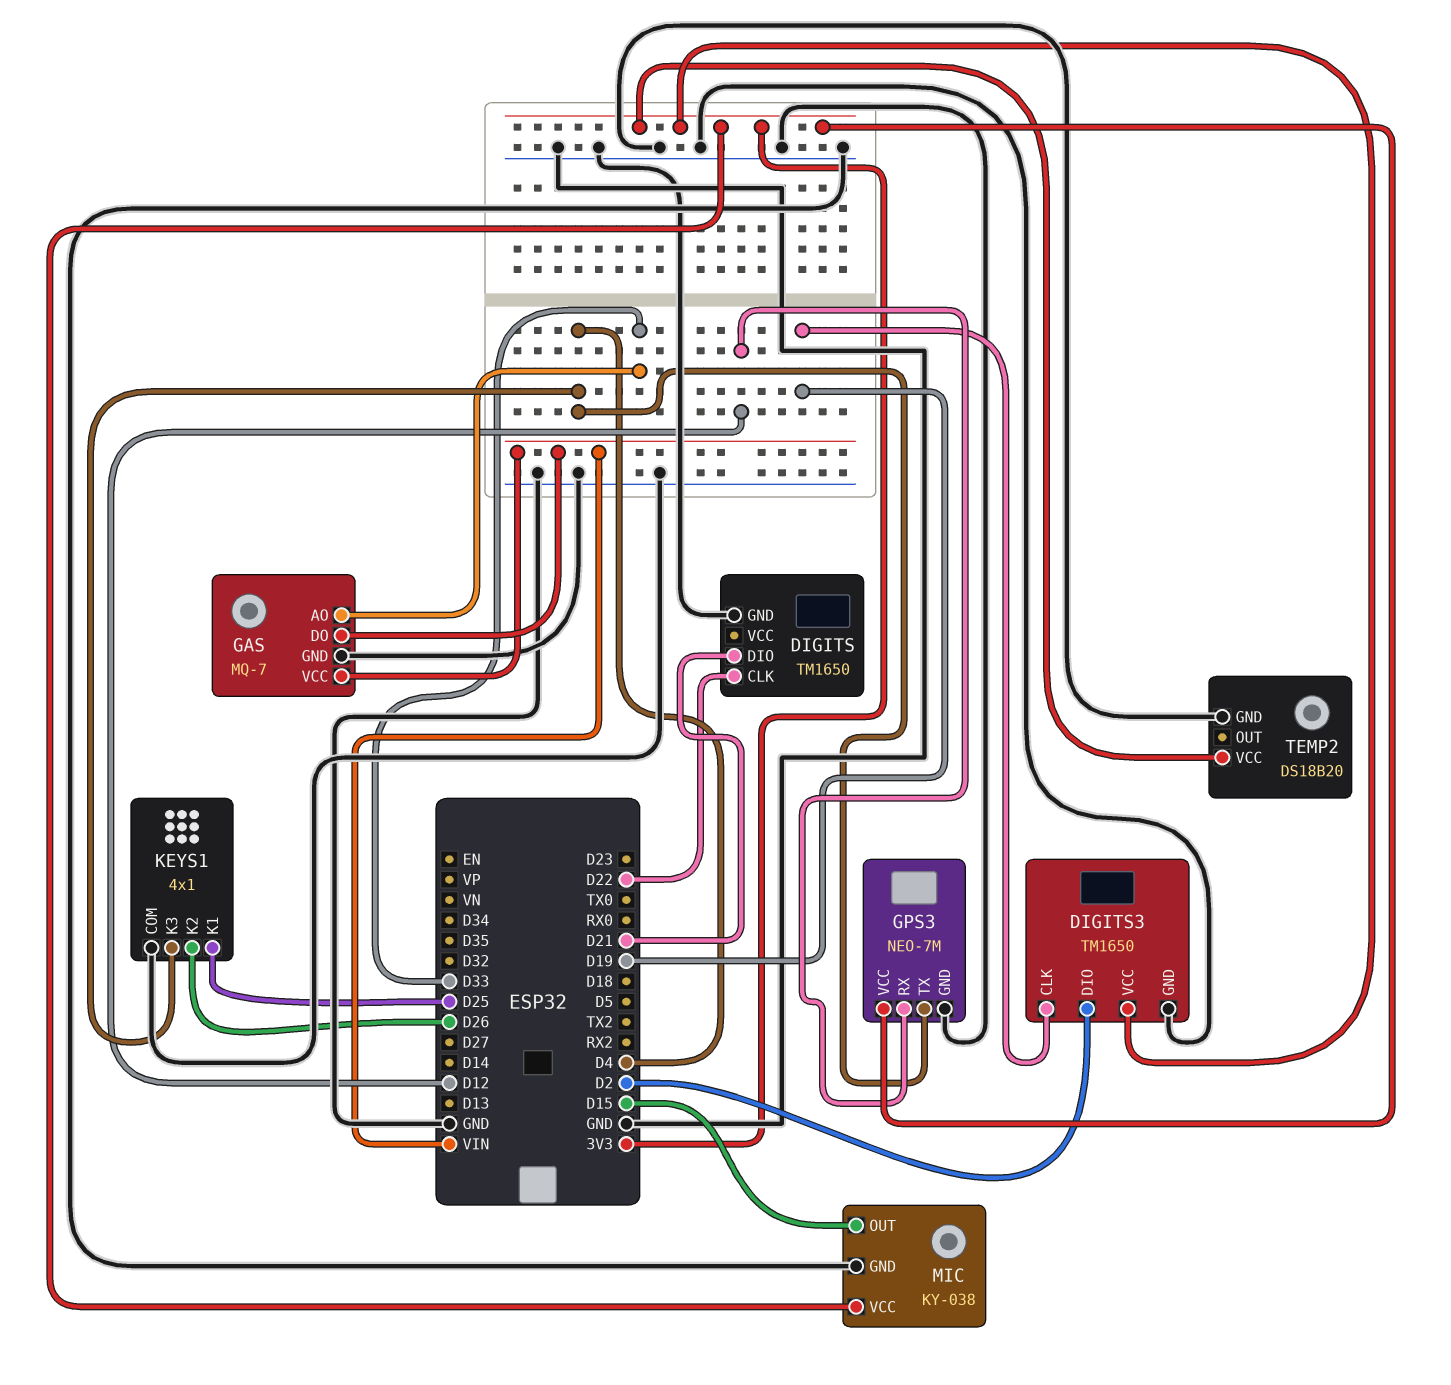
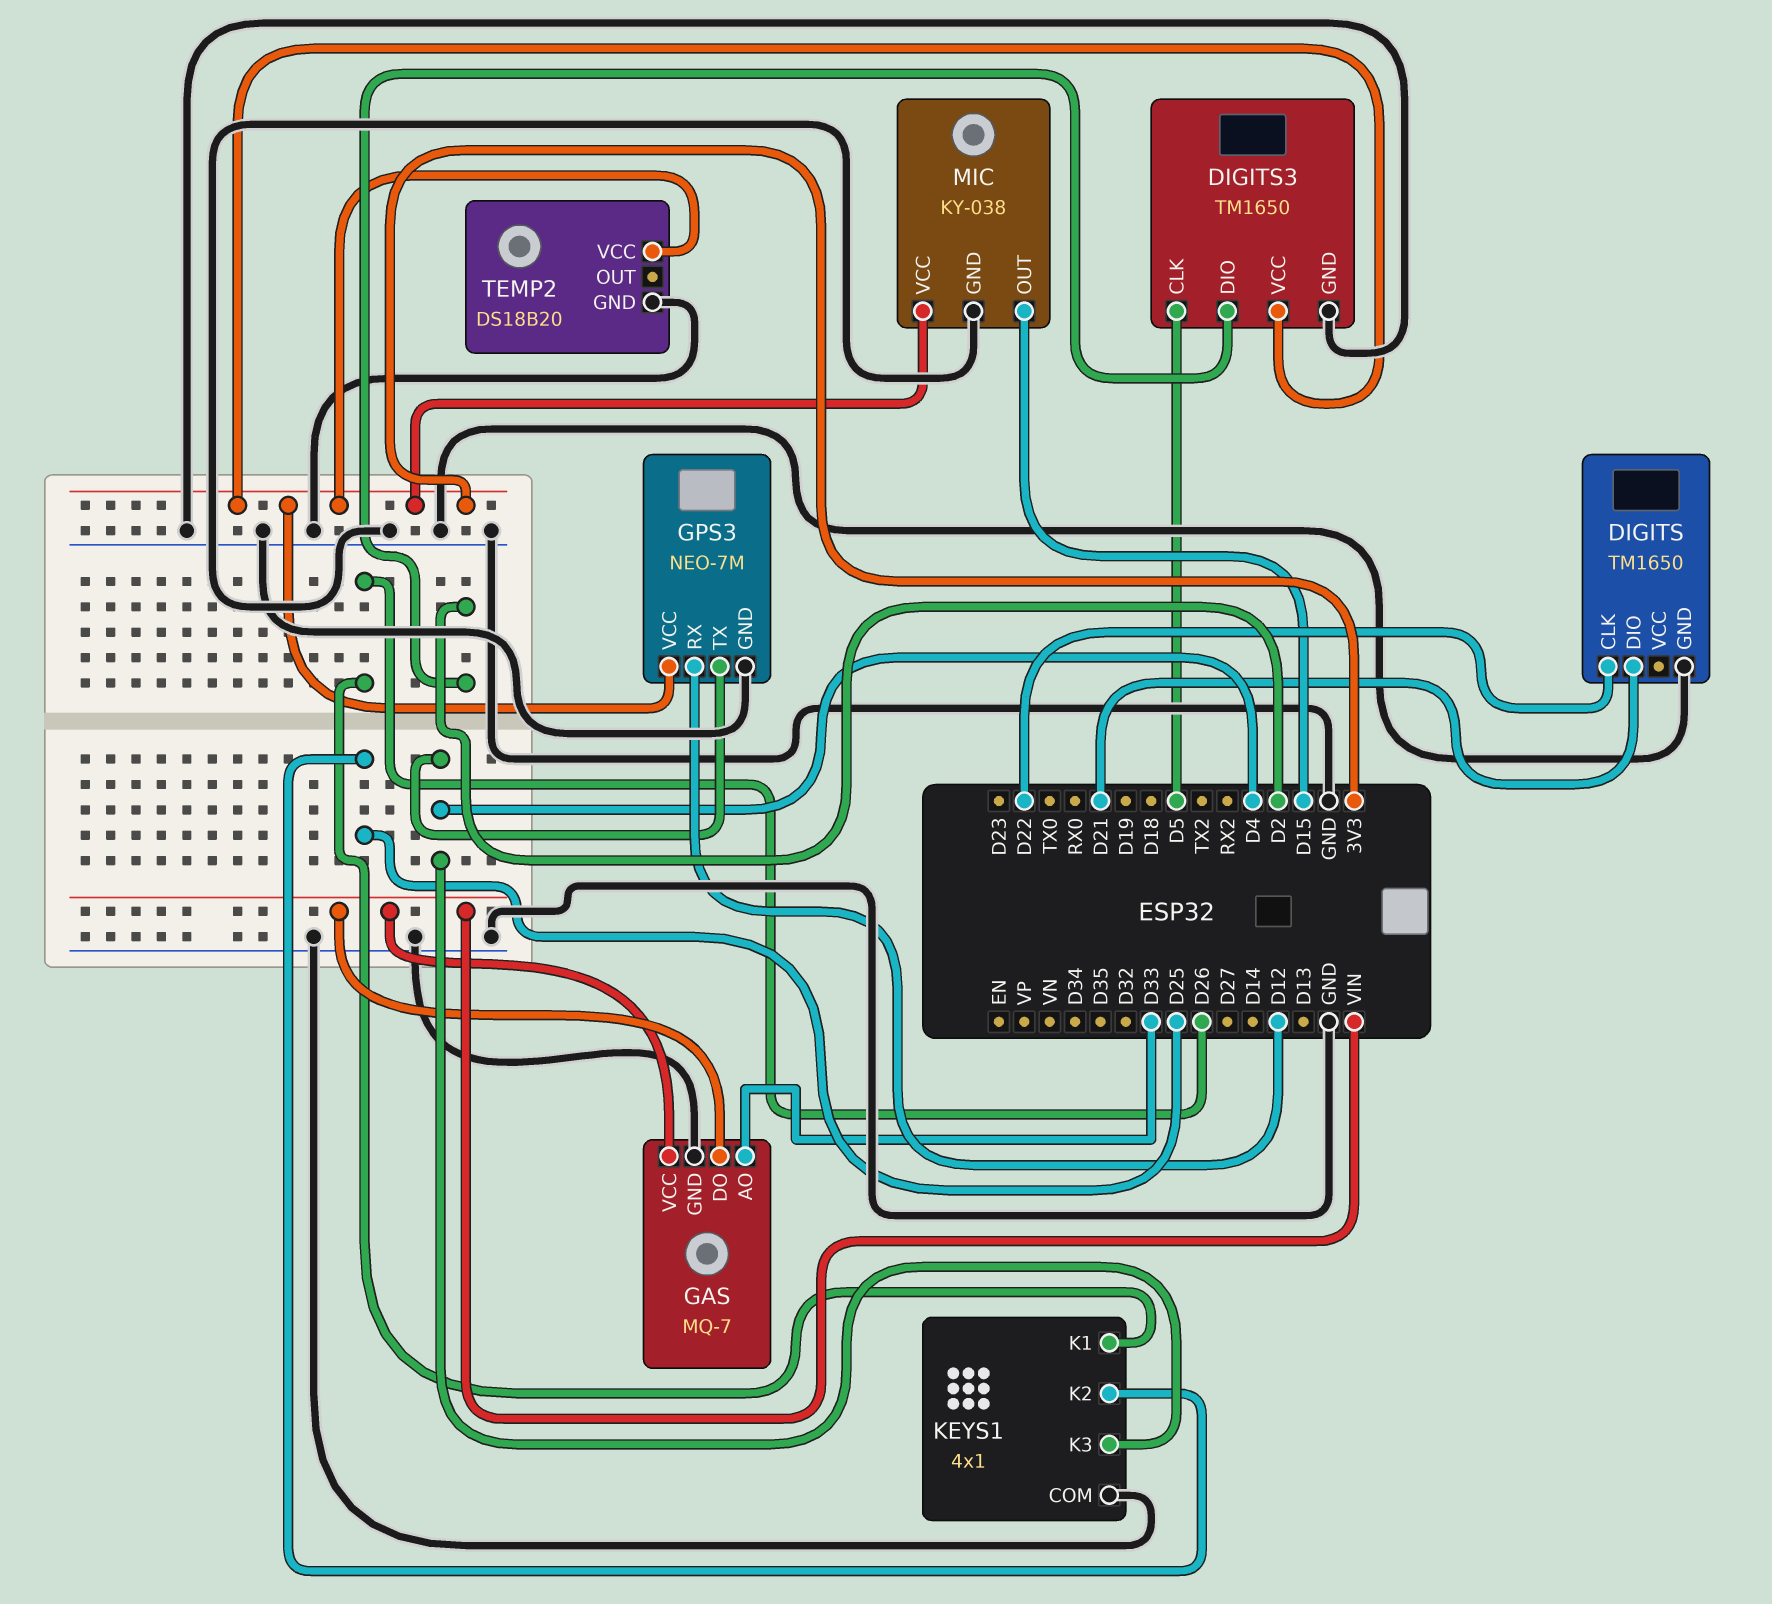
DIGITS3 pin CLK: D19 -> D5
KEYS1 pin K1: D25 -> D26
KEYS1 pin K2: D26 -> D25

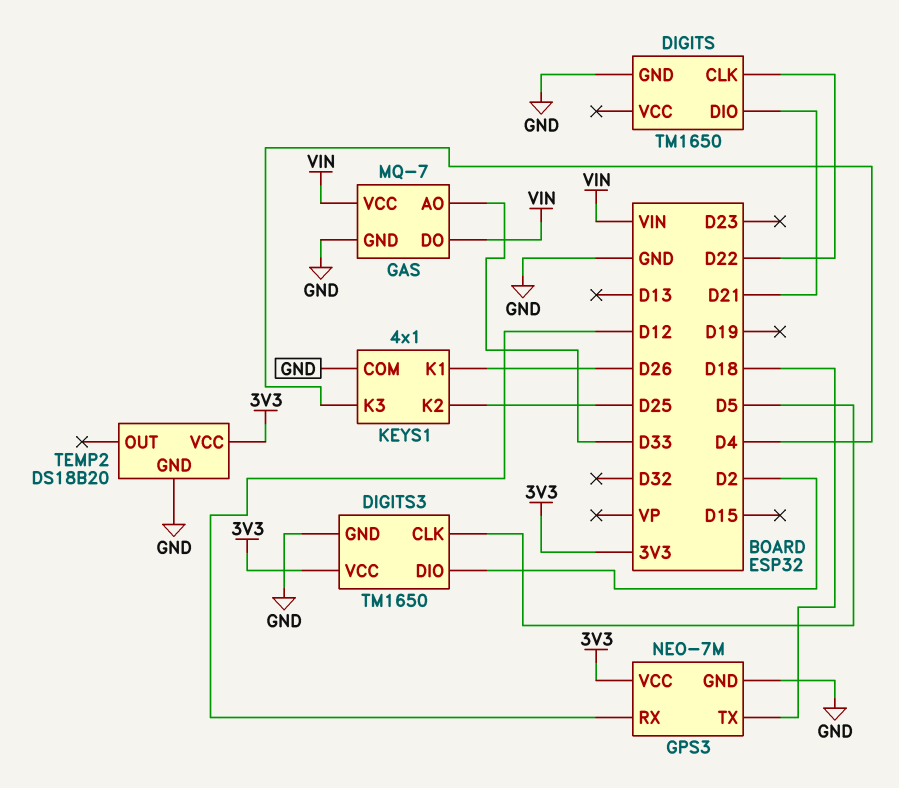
GPS3 pin TX: D4 -> D18
MIC: KY-038 -> none
MIC pin GND: GND -> none
MIC pin OUT: D15 -> none
MIC pin VCC: 3V3 -> none

